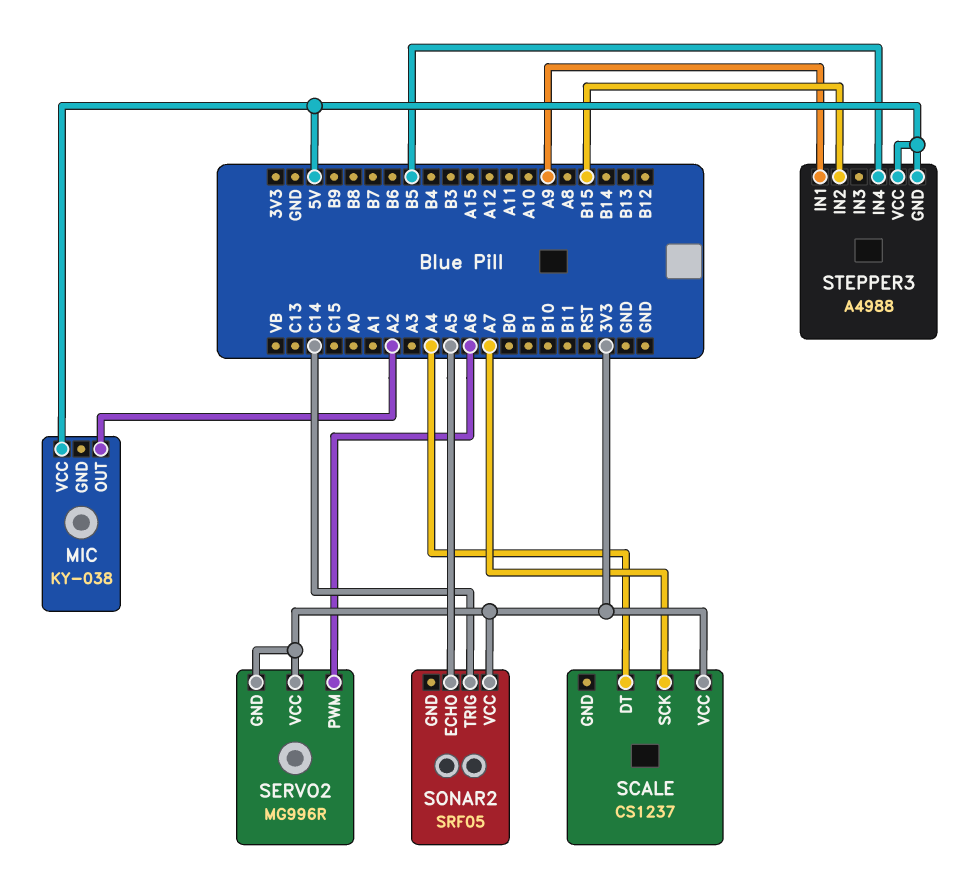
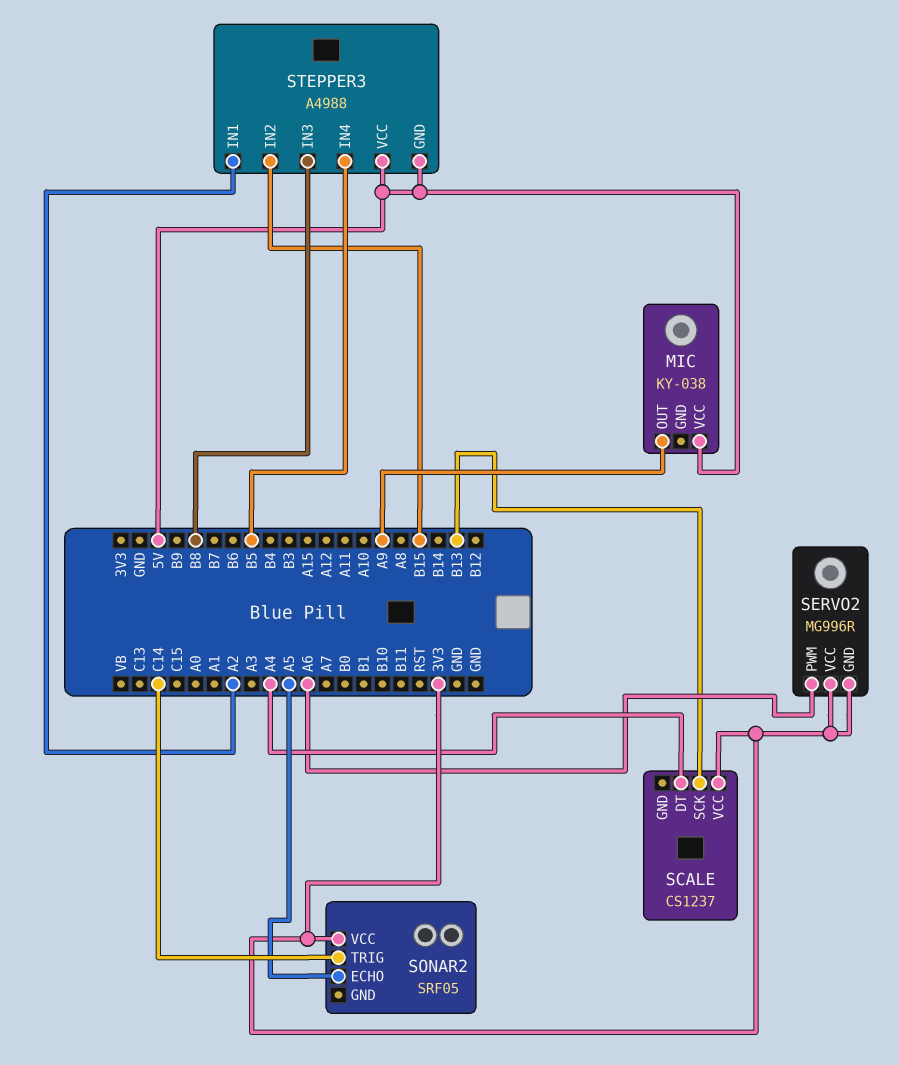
MIC pin OUT: A2 -> A9
SCALE pin SCK: A7 -> B13
STEPPER3 pin IN1: A9 -> A2
STEPPER3 pin IN3: none -> B8

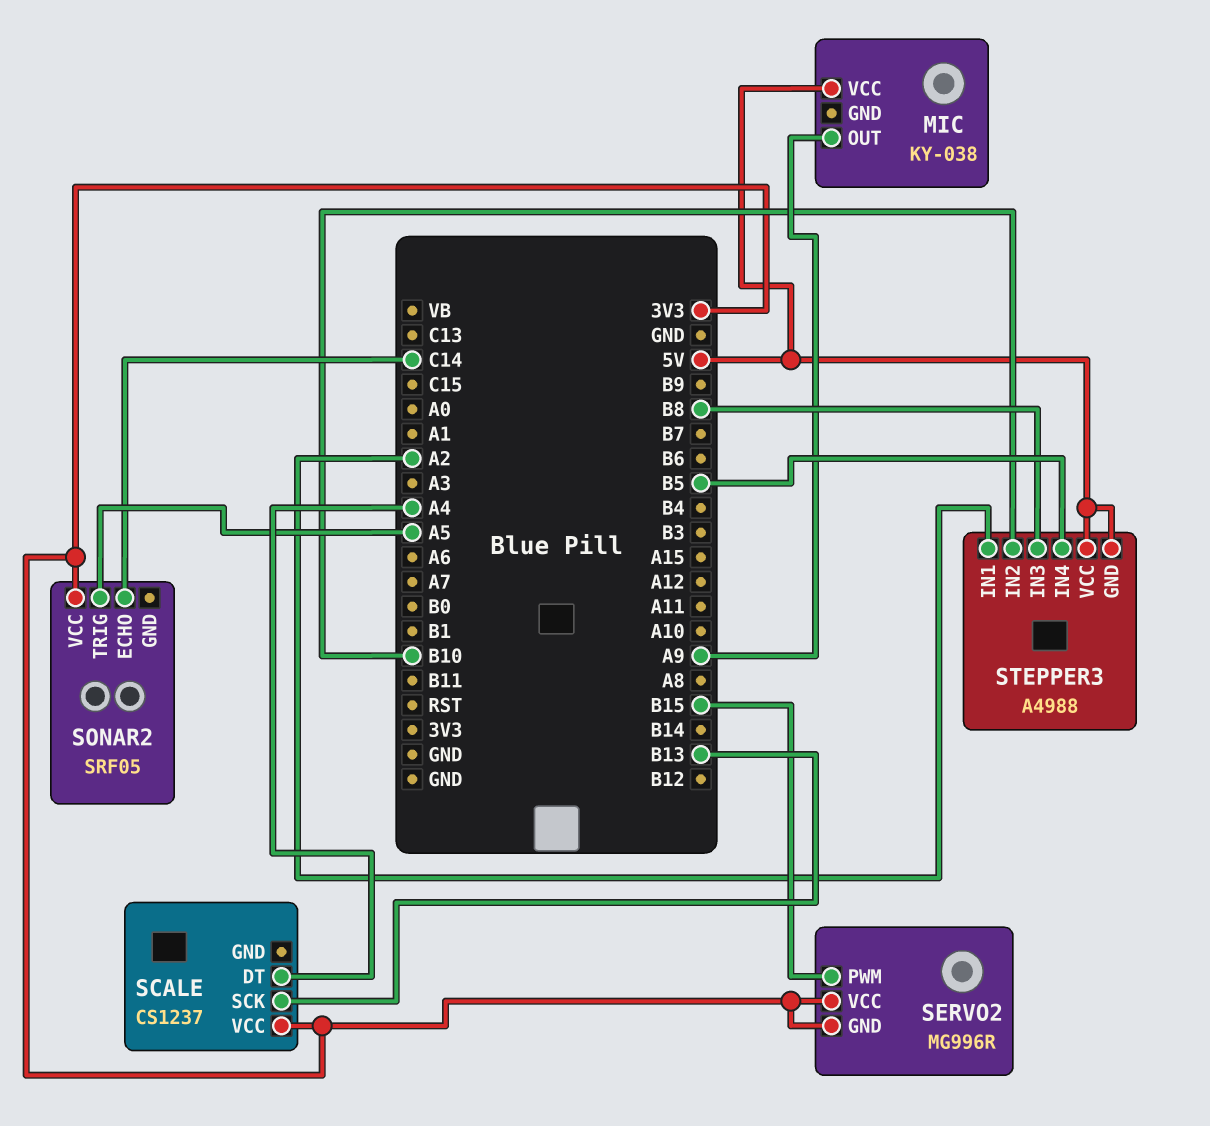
SERVO2 pin PWM: A6 -> B15
SONAR2 pin ECHO: A5 -> C14
SONAR2 pin TRIG: C14 -> A5
STEPPER3 pin IN2: B15 -> B10

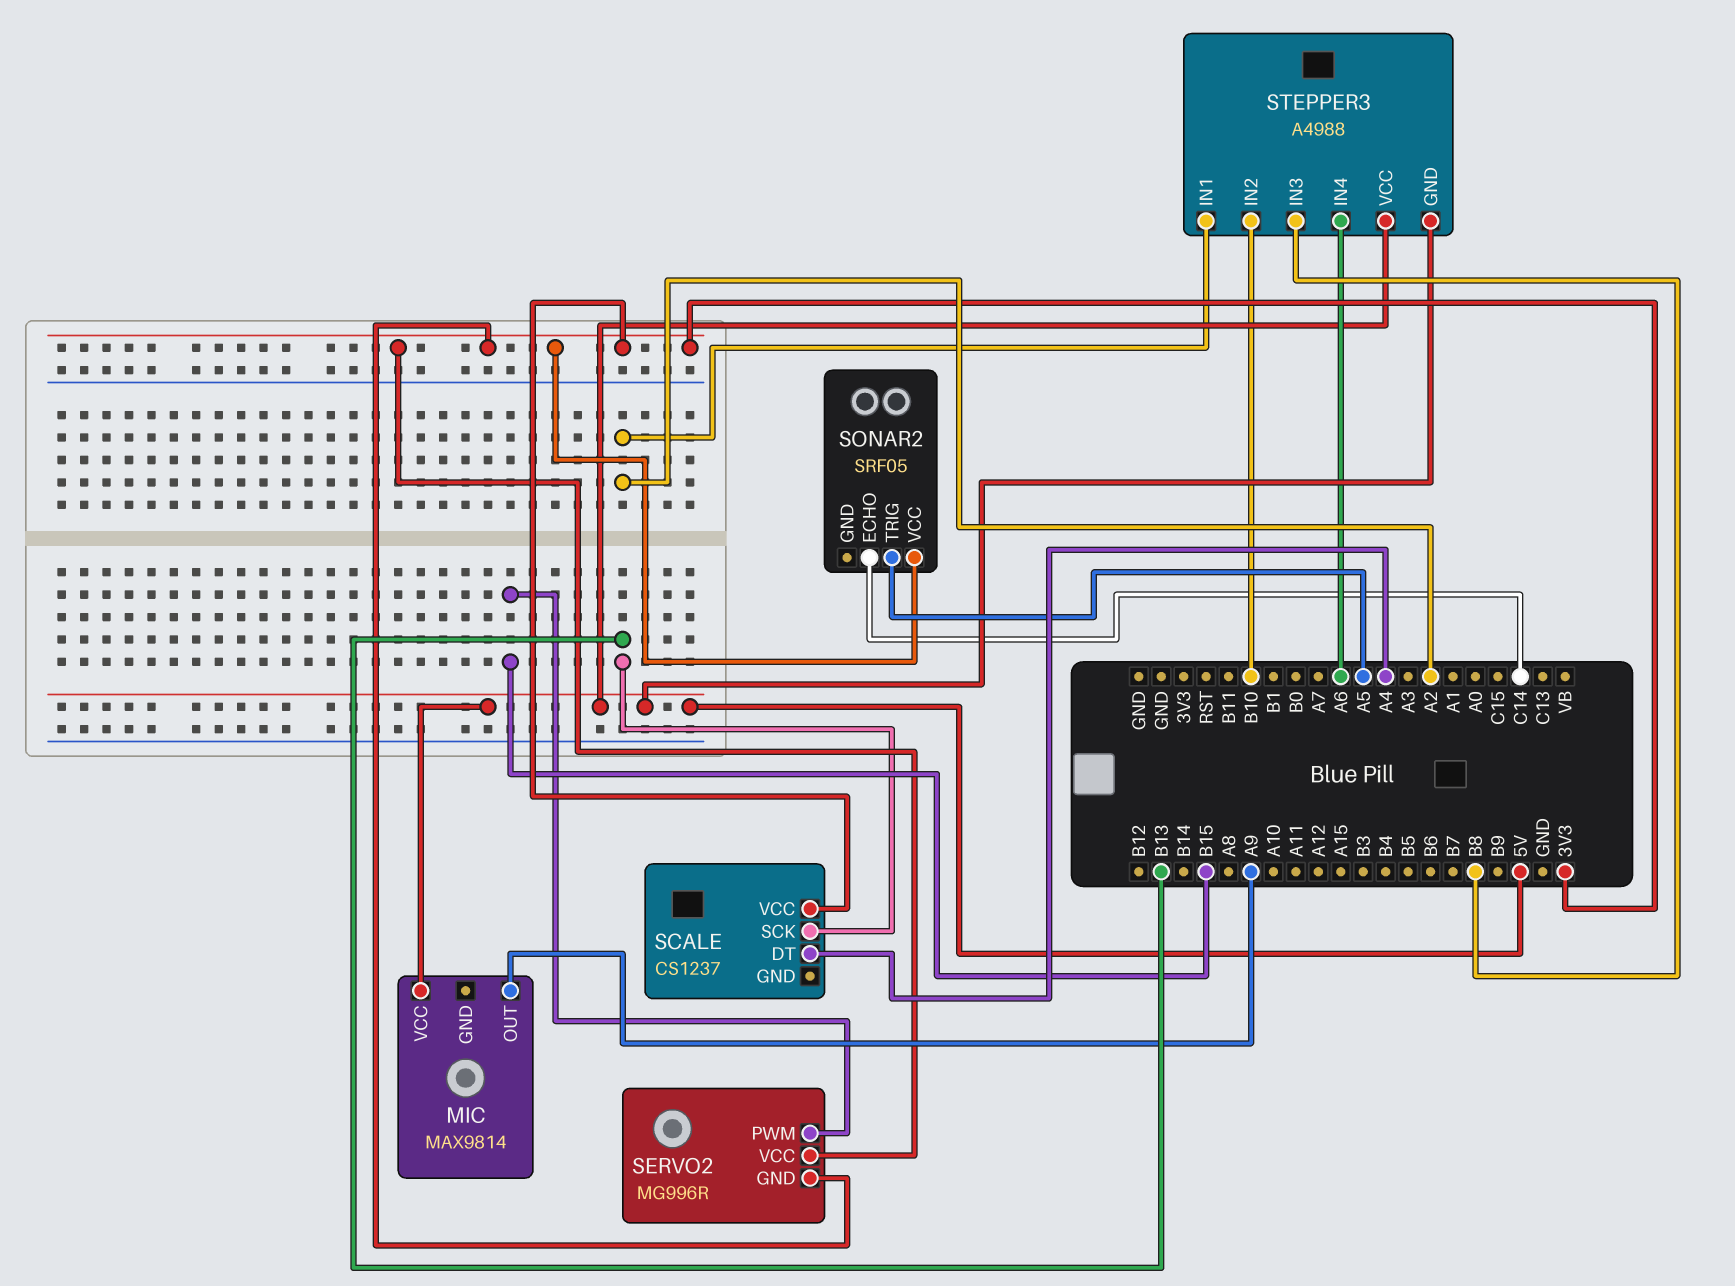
MIC: KY-038 -> MAX9814
STEPPER3 pin IN4: B5 -> A6

